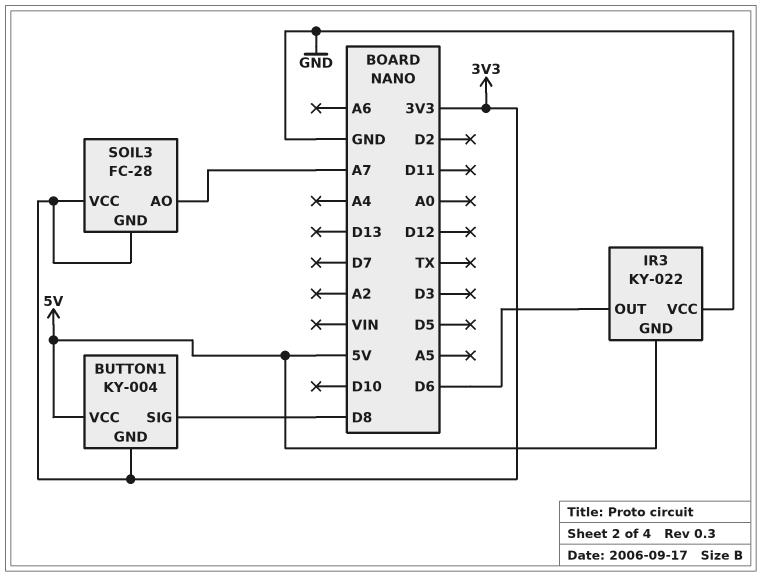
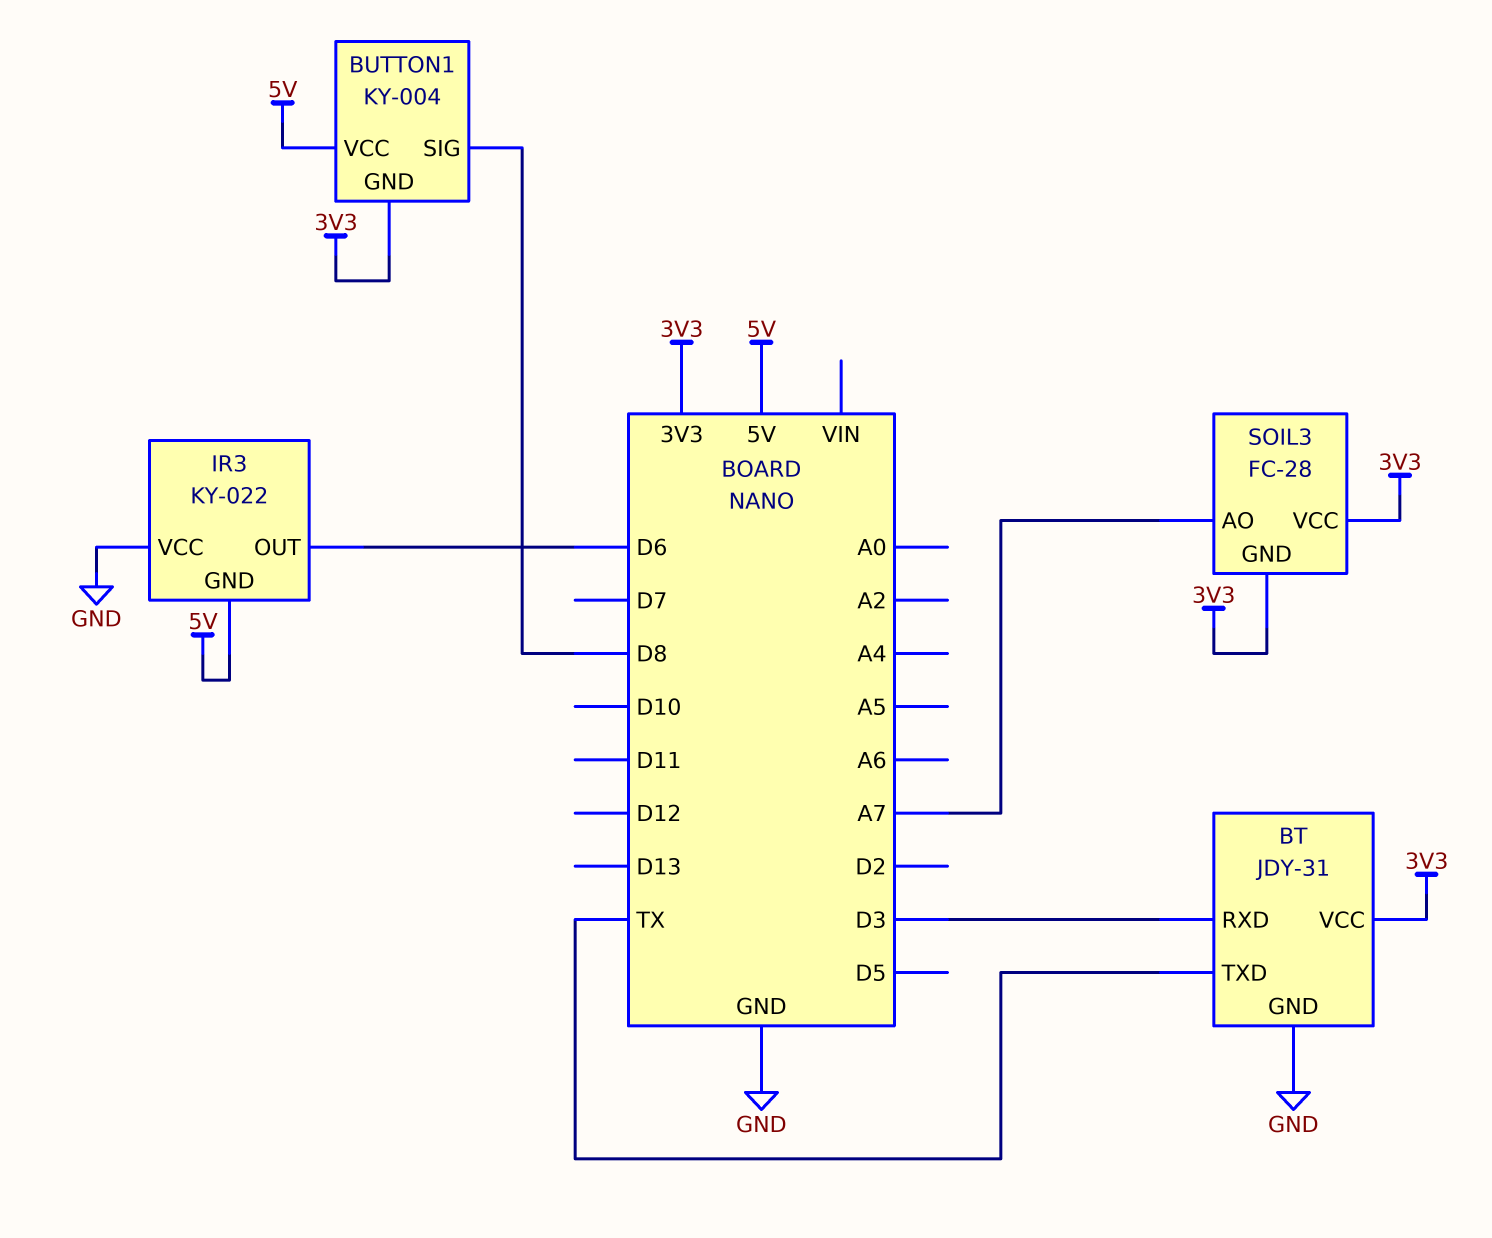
BT: none -> JDY-31
BT pin GND: none -> GND
BT pin RXD: none -> D3
BT pin TXD: none -> TX
BT pin VCC: none -> 3V3

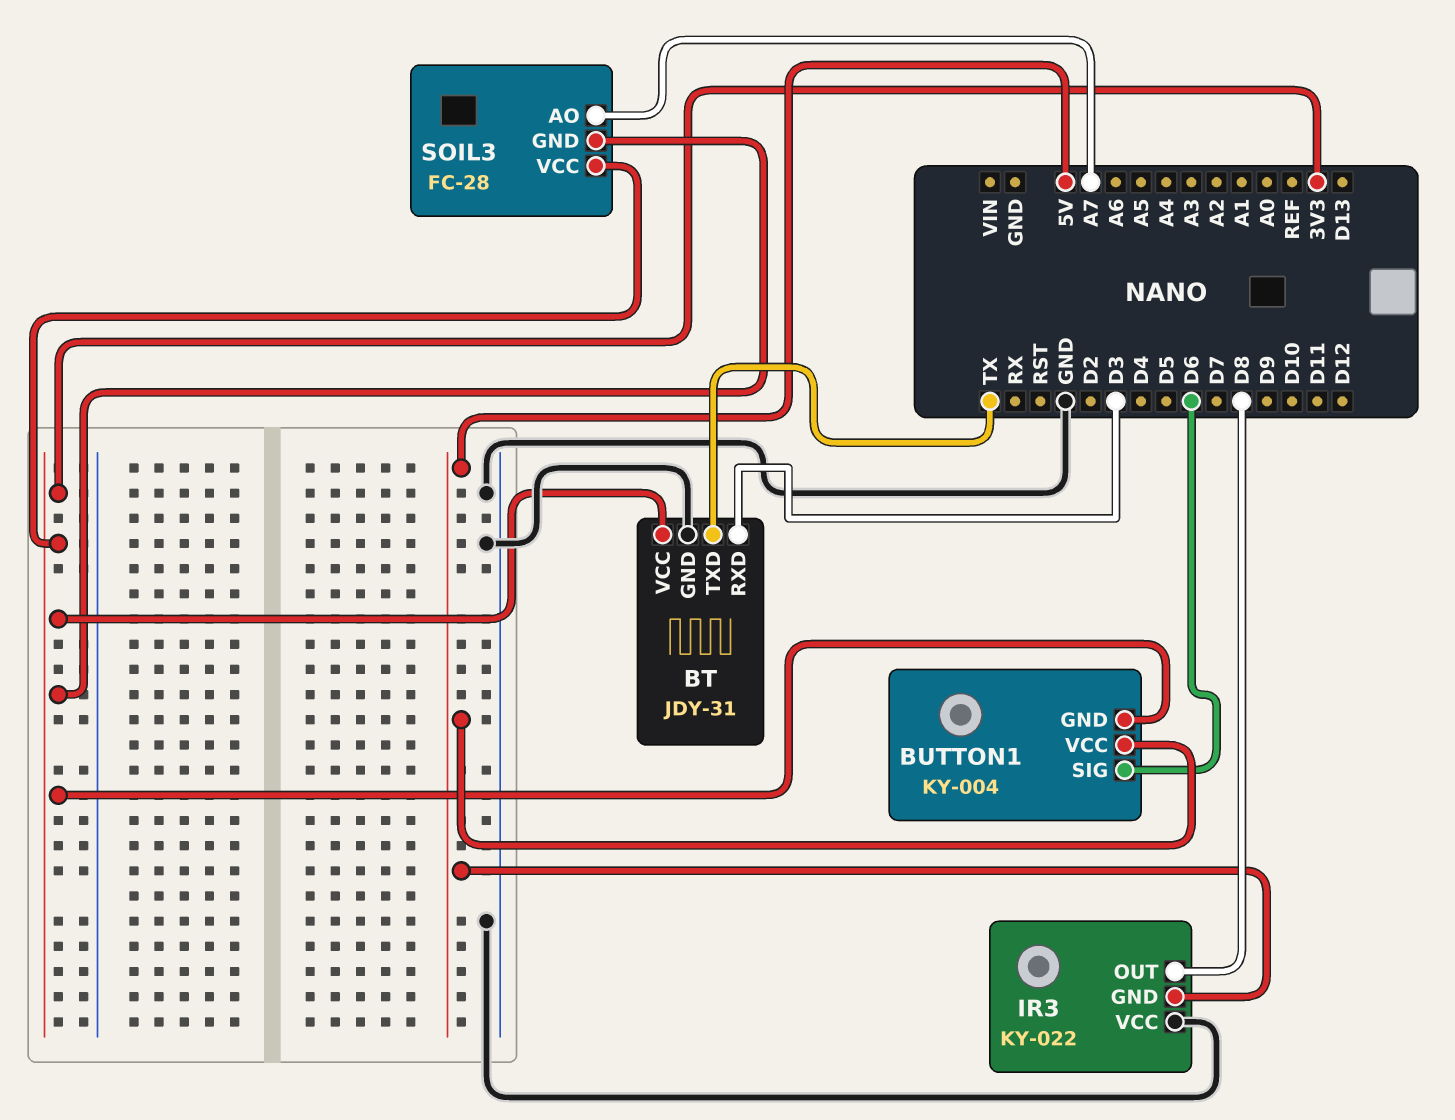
BUTTON1 pin SIG: D8 -> D6
IR3 pin OUT: D6 -> D8

